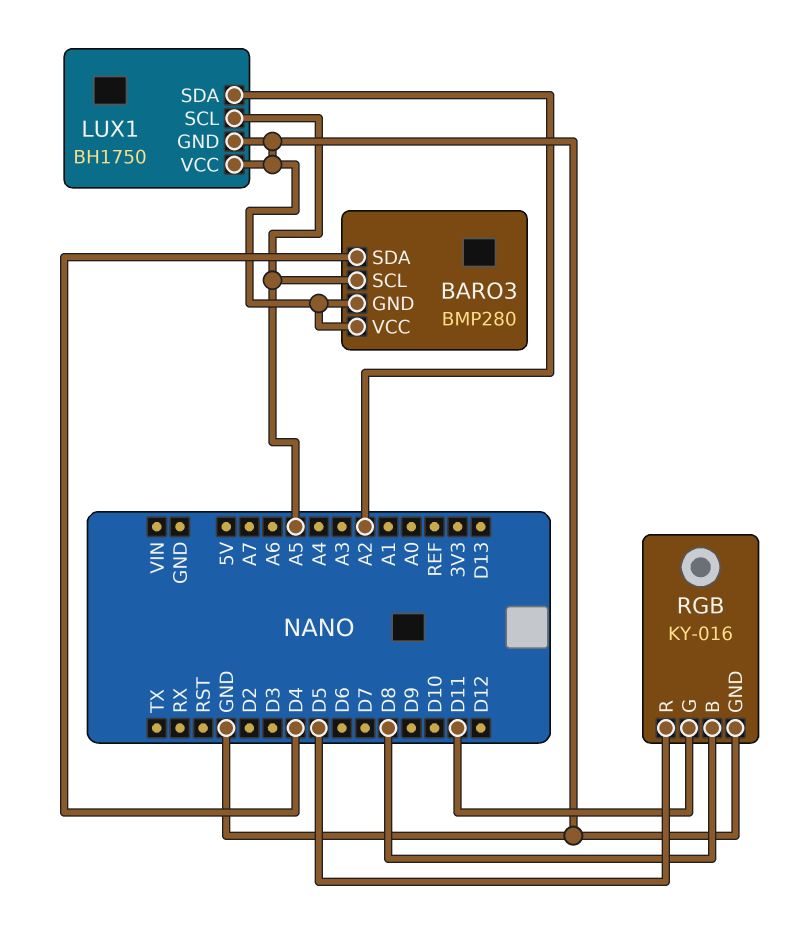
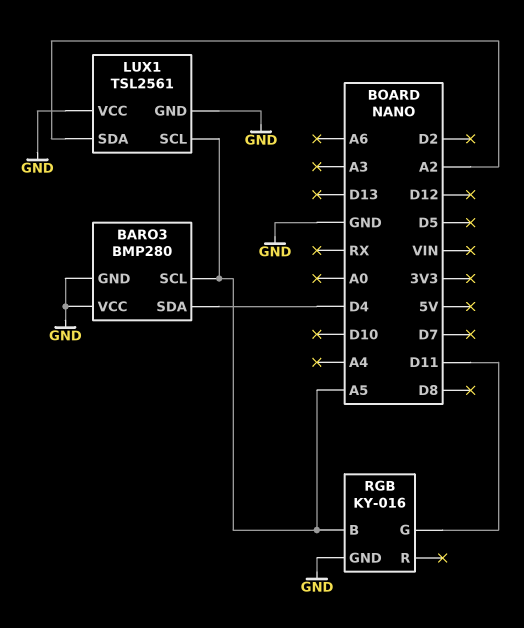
LUX1: BH1750 -> TSL2561
RGB pin B: D8 -> A5
RGB pin R: D5 -> none

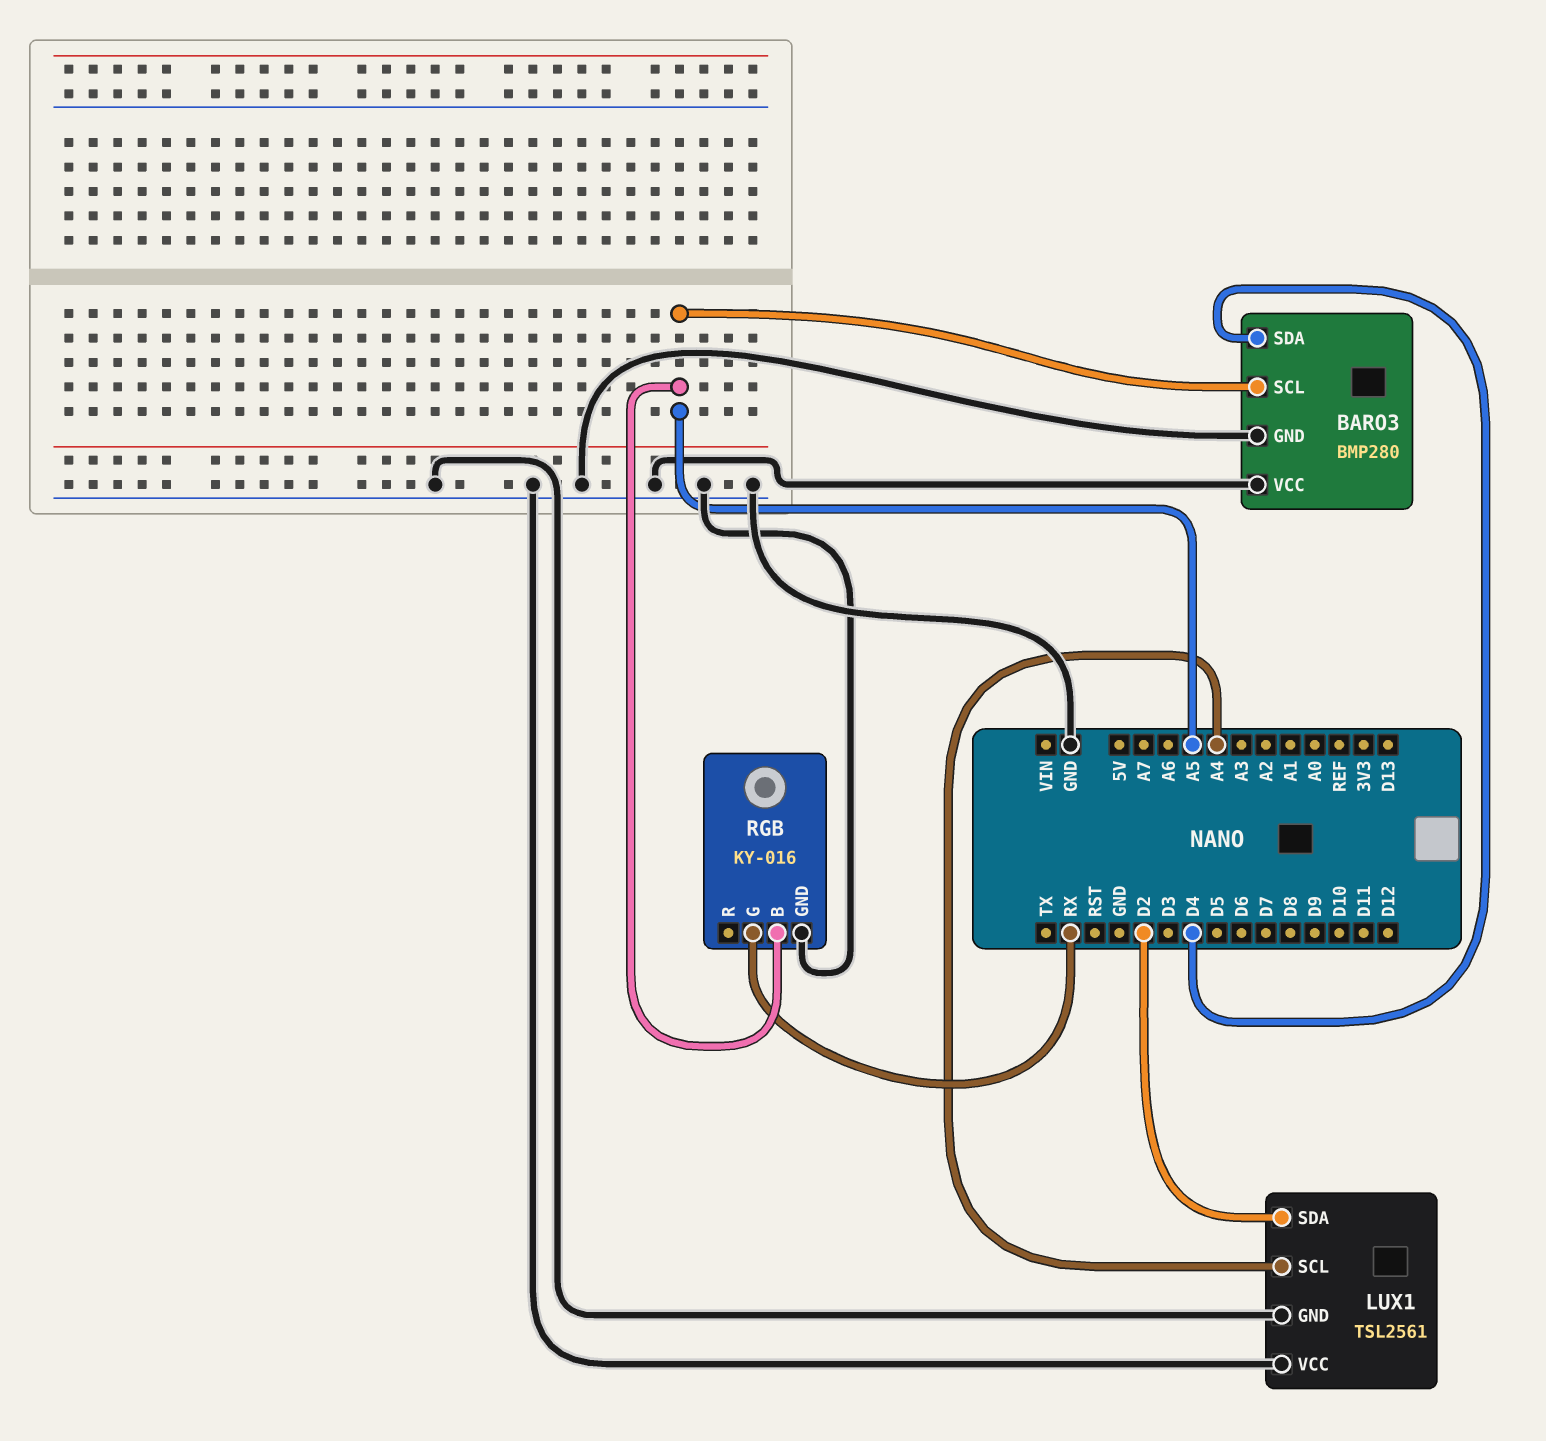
LUX1 pin SCL: A5 -> A4
LUX1 pin SDA: A2 -> D2
RGB pin G: D11 -> RX

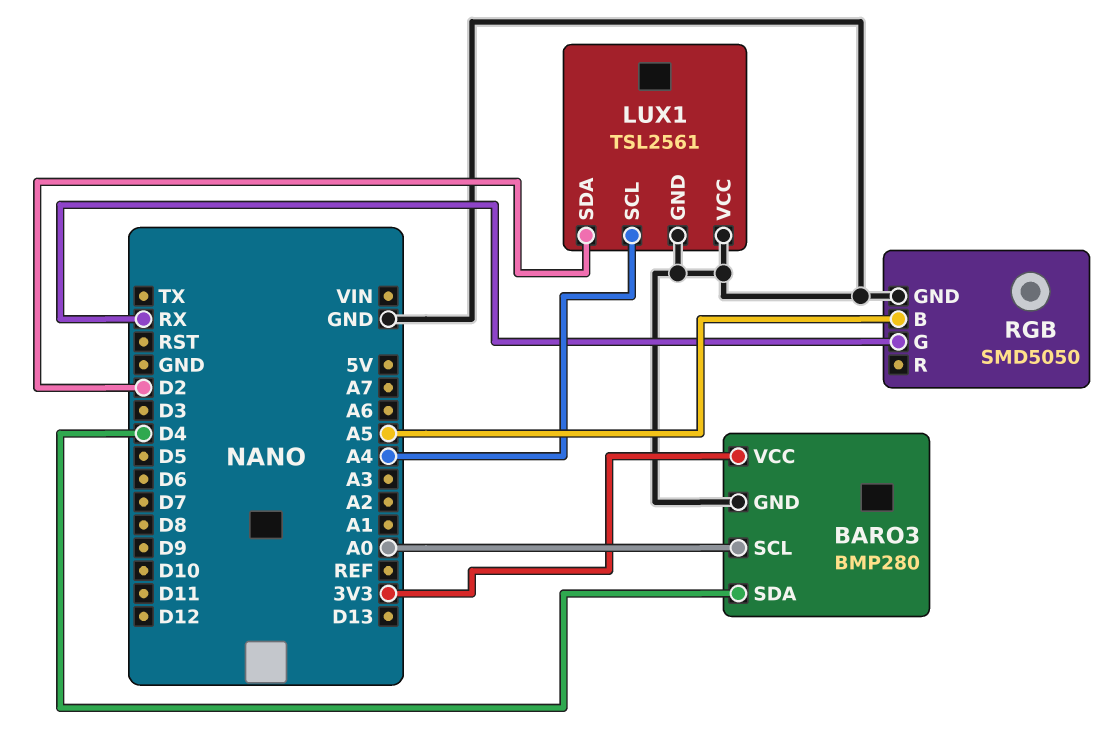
BARO3 pin SCL: A5 -> A0
BARO3 pin VCC: GND -> 3V3
RGB: KY-016 -> SMD5050

